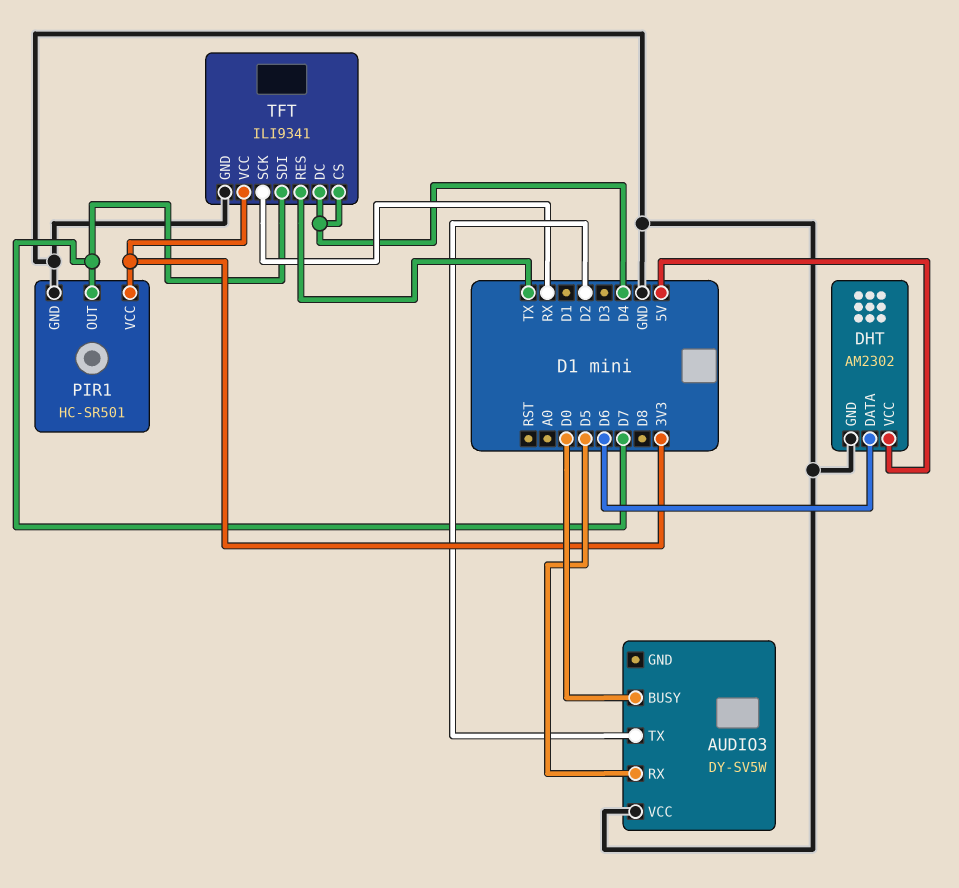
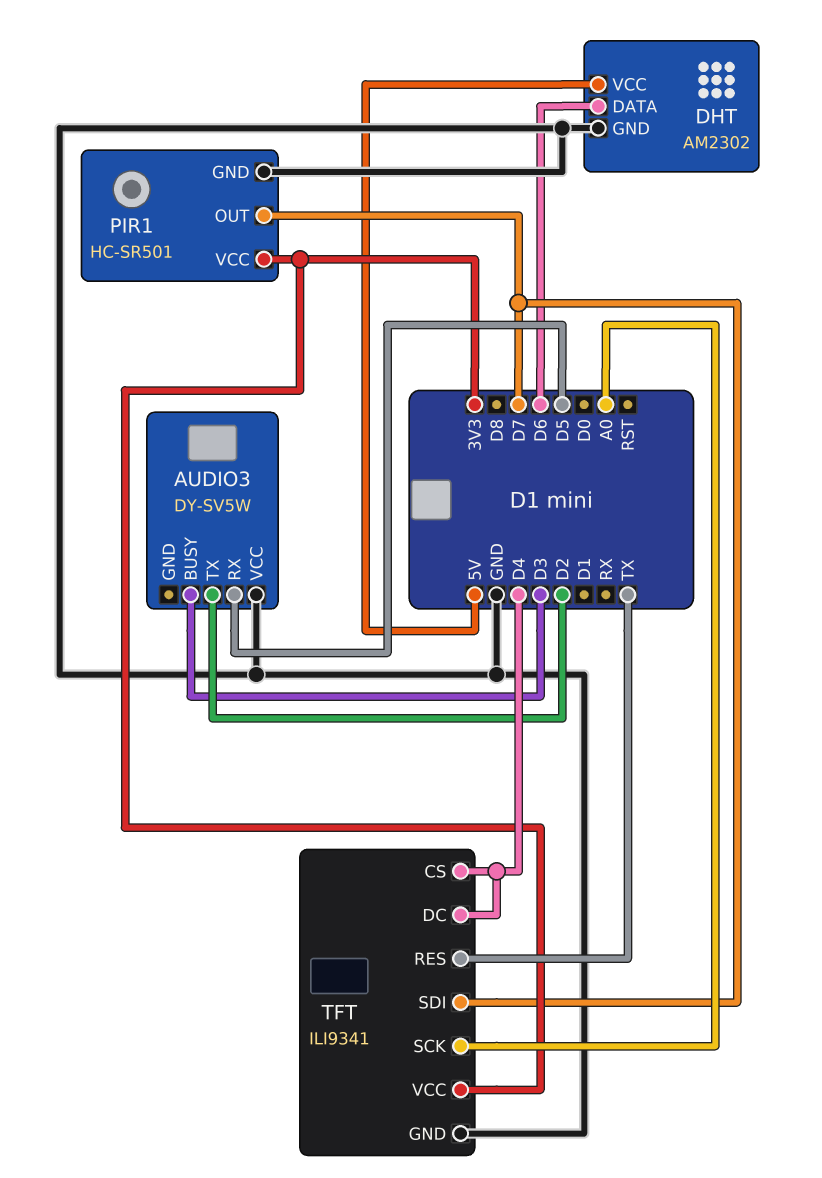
AUDIO3 pin BUSY: D0 -> D3
TFT pin SCK: RX -> A0

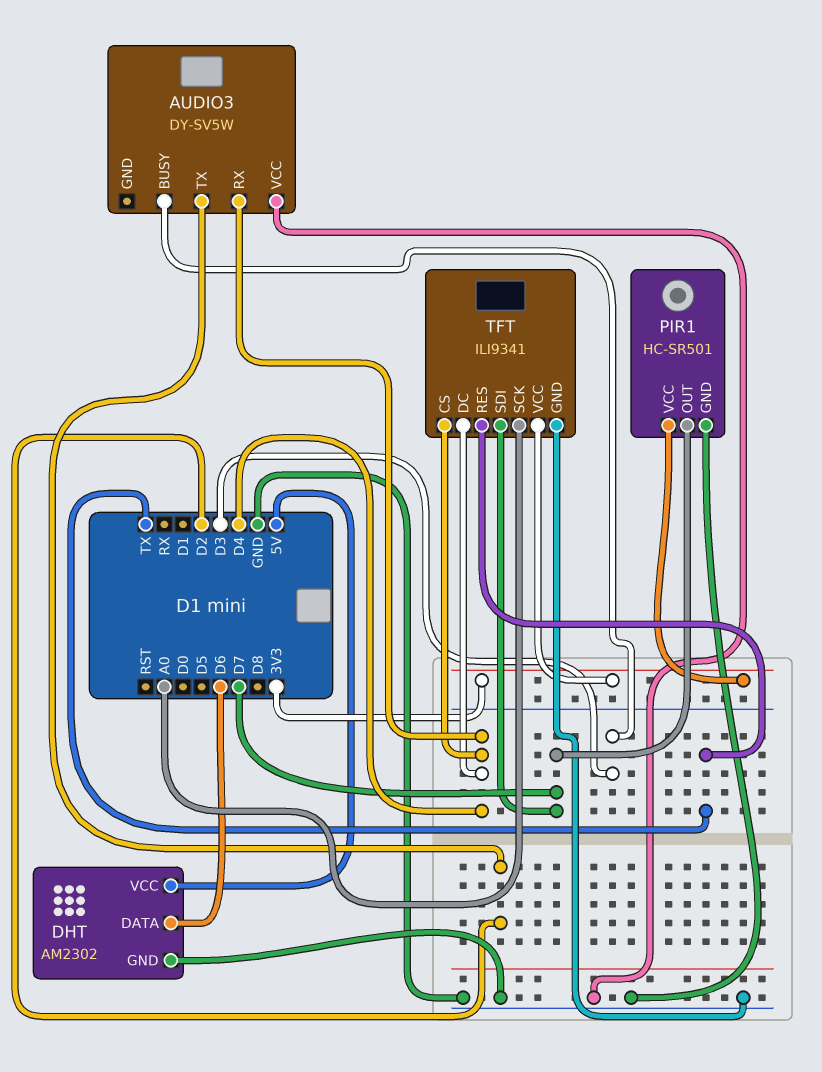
AUDIO3 pin RX: D5 -> D4

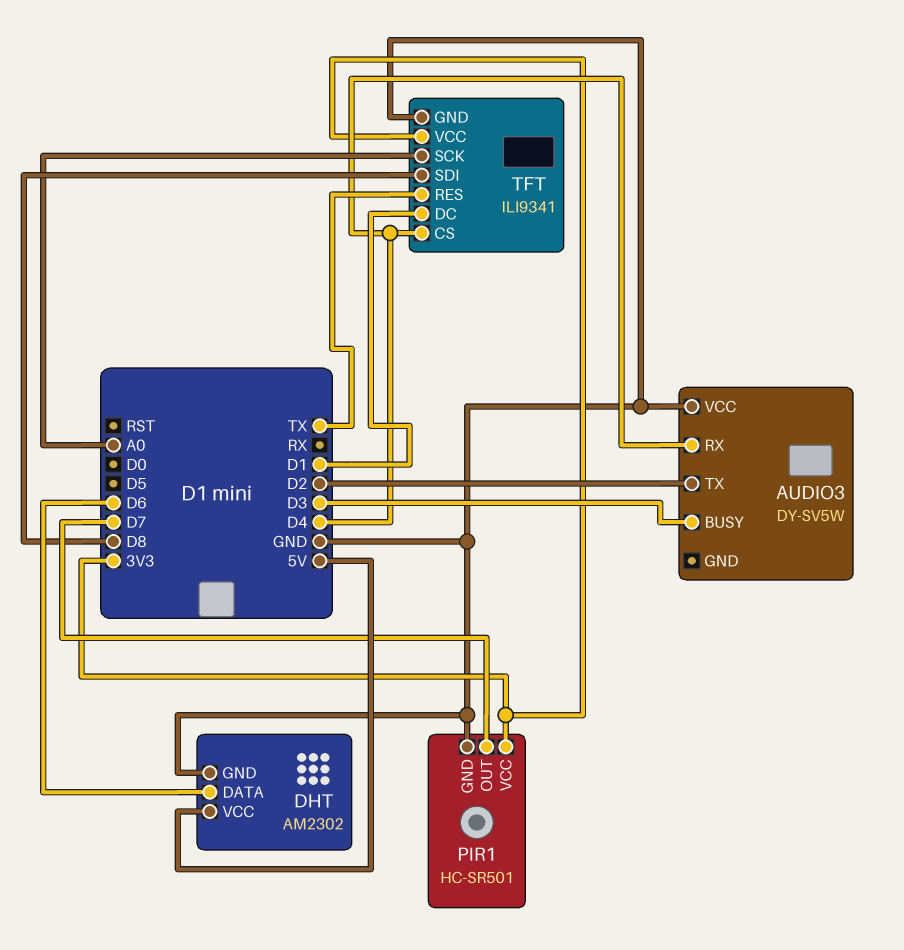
TFT pin DC: D4 -> D1
TFT pin SDI: D7 -> D8

